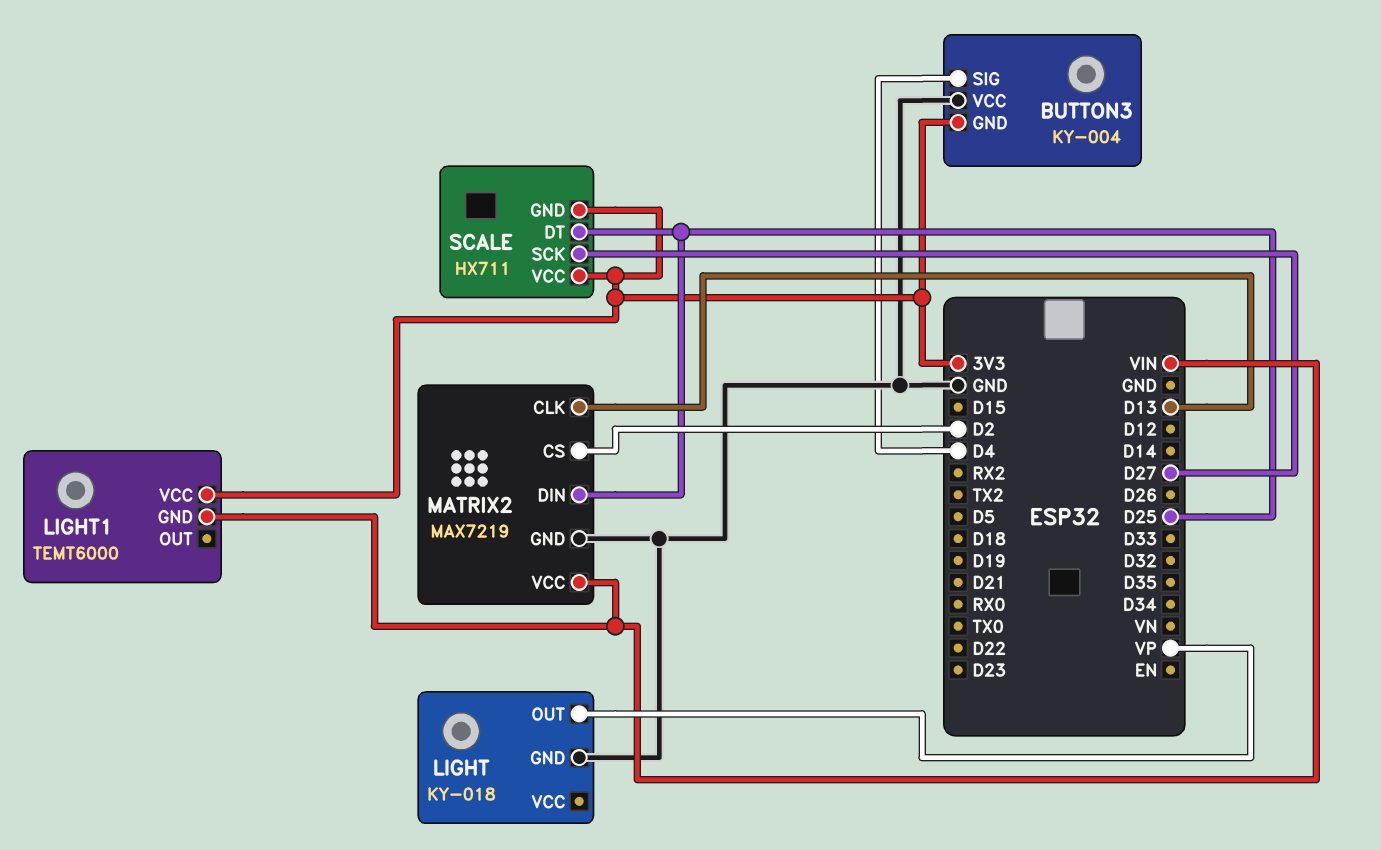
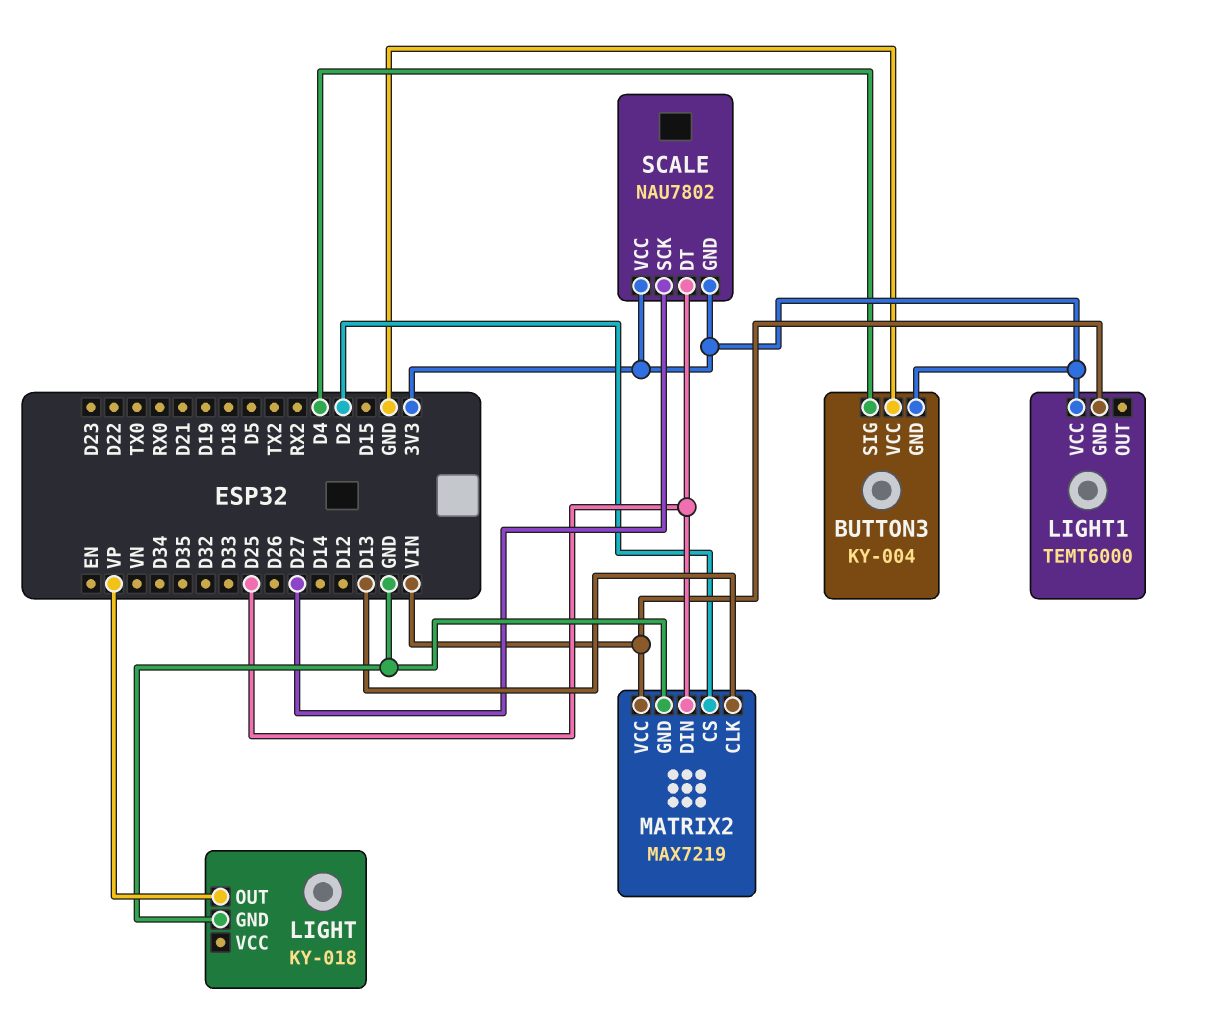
SCALE: HX711 -> NAU7802

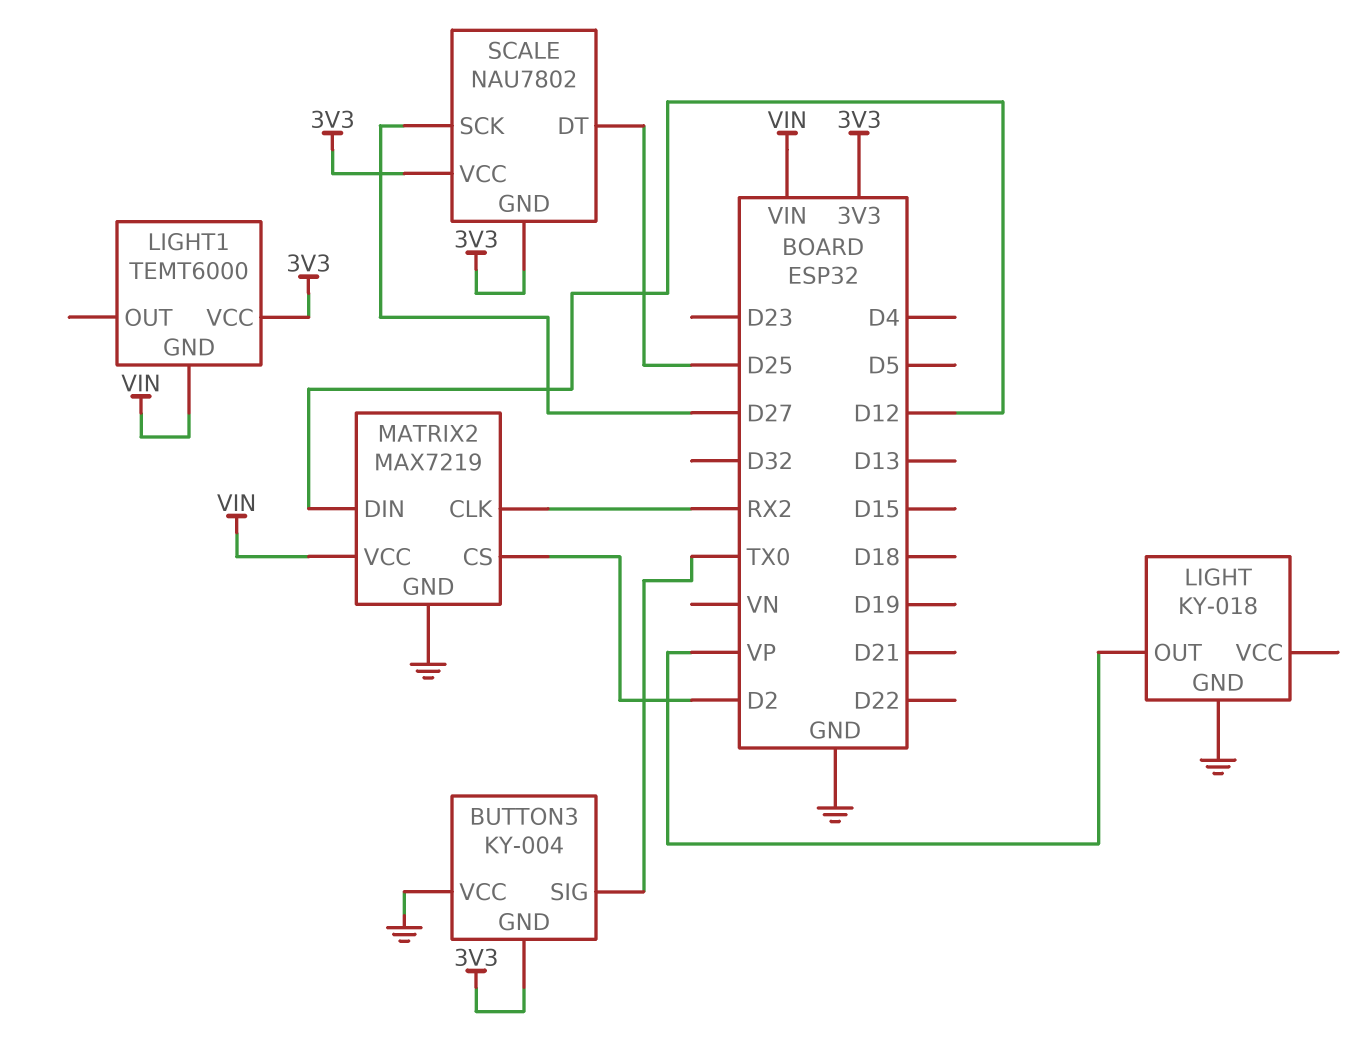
BUTTON3 pin SIG: D4 -> TX0
MATRIX2 pin CLK: D13 -> RX2
MATRIX2 pin DIN: D25 -> D12

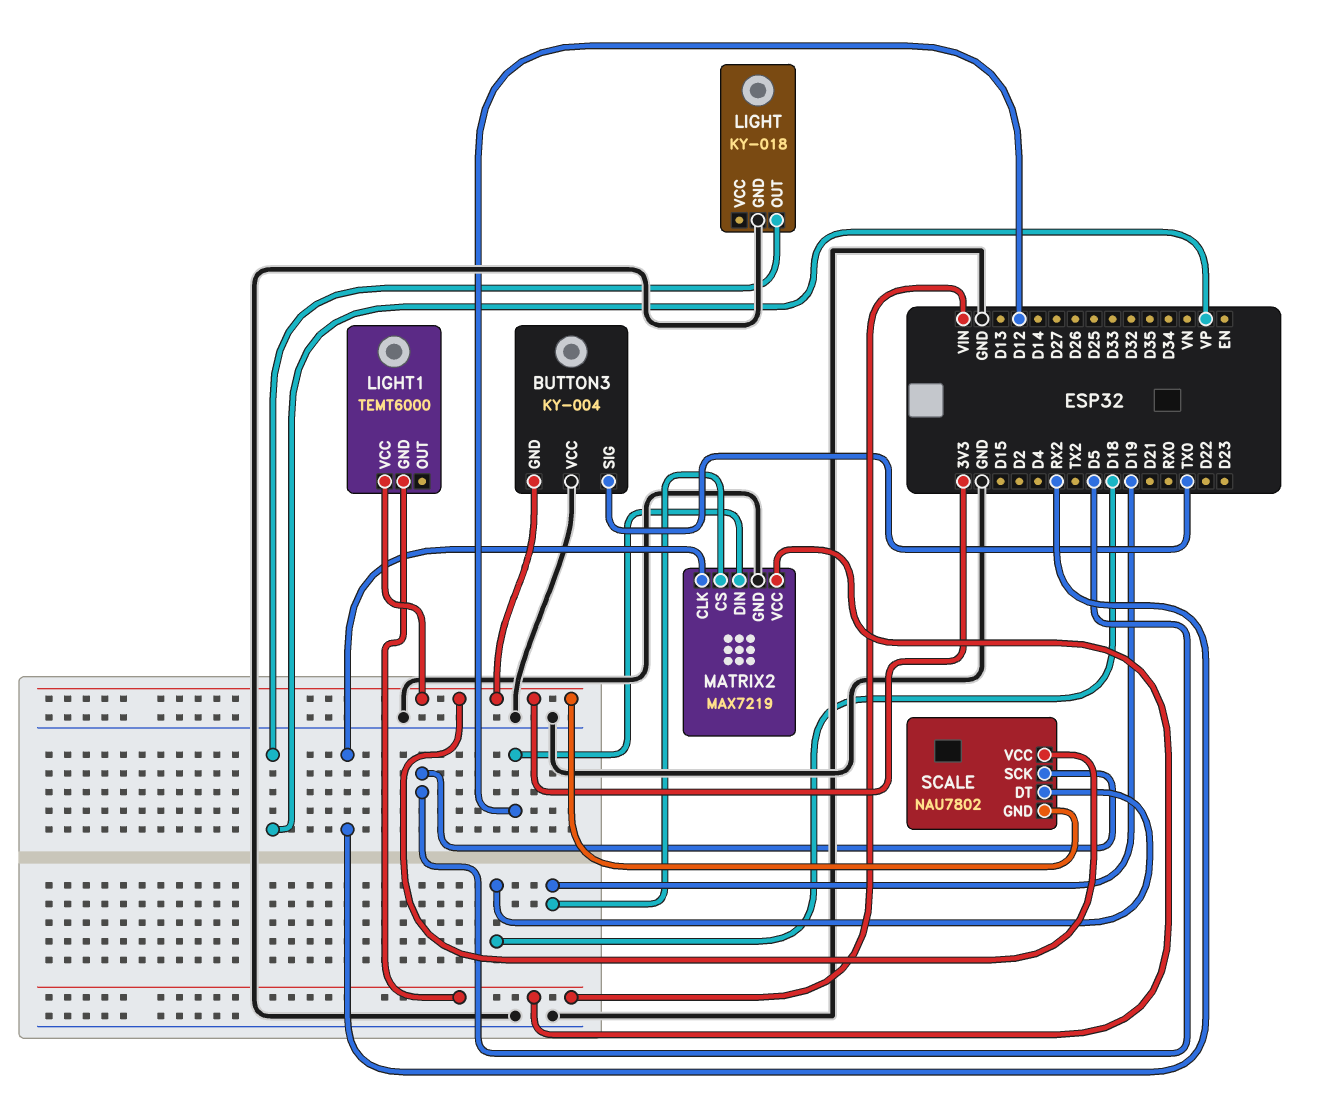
MATRIX2 pin CS: D2 -> D19
SCALE pin DT: D25 -> D18
SCALE pin SCK: D27 -> D5

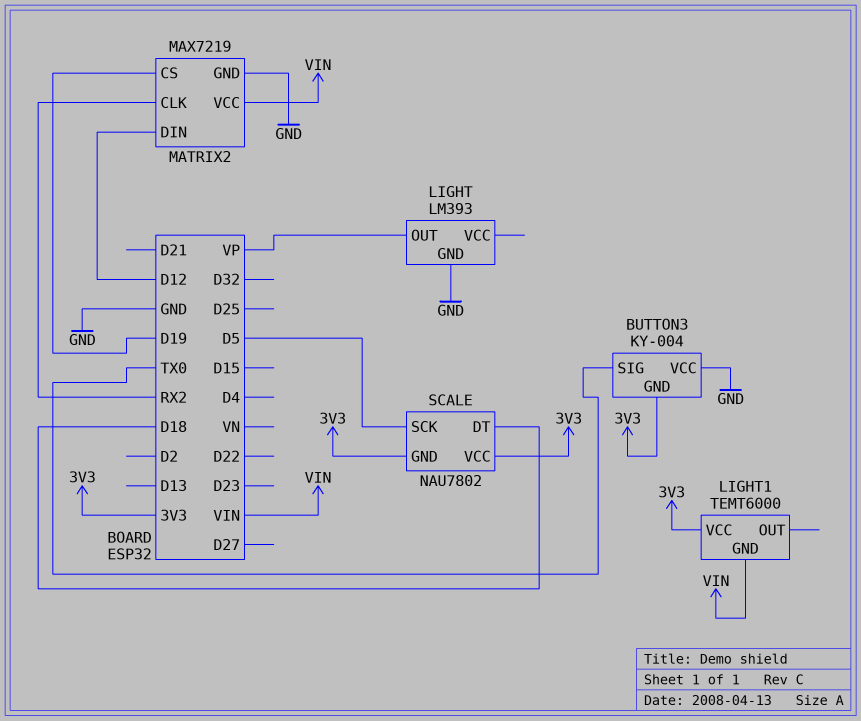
LIGHT: KY-018 -> LM393

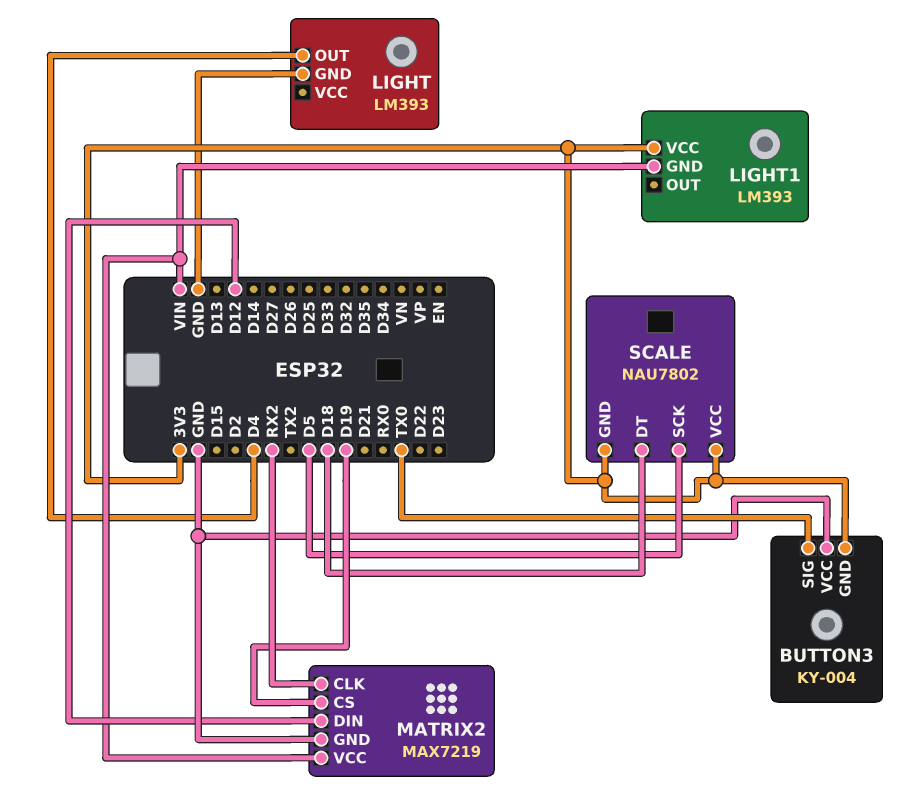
LIGHT pin OUT: VP -> D4
LIGHT1: TEMT6000 -> LM393

